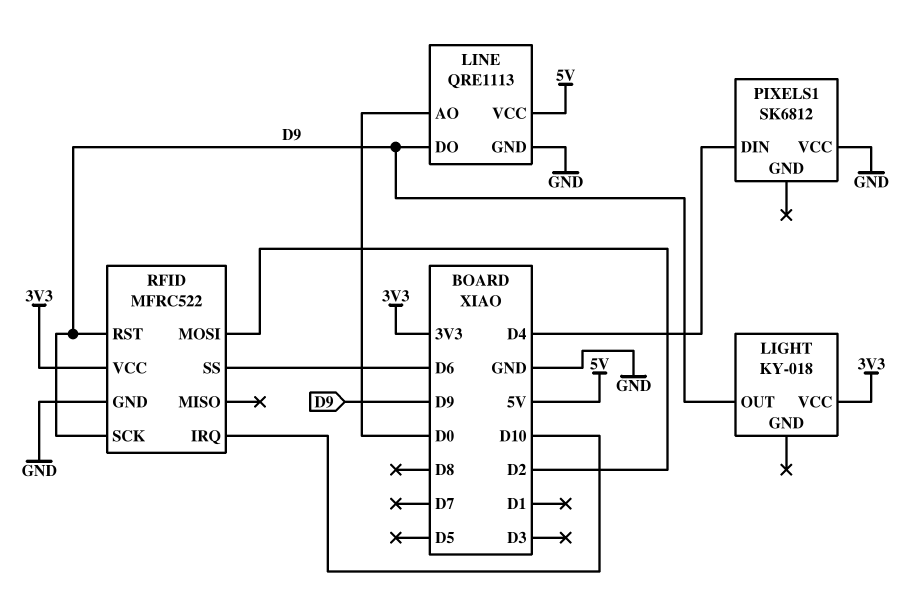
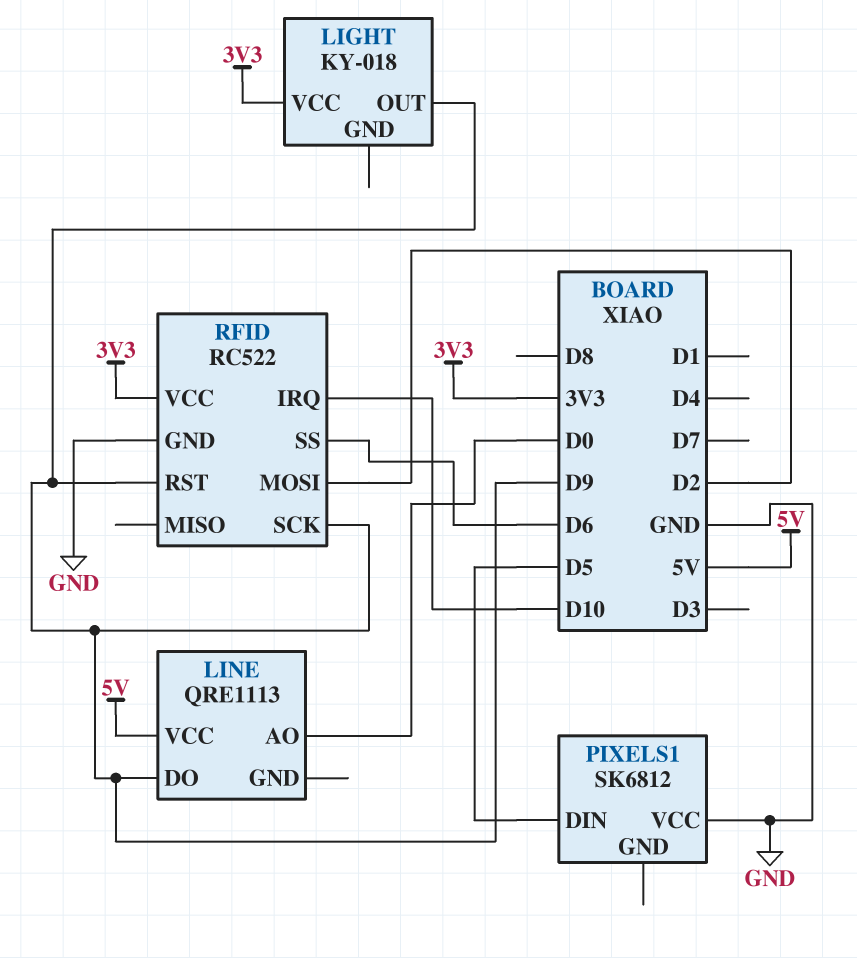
LINE pin GND: GND -> none
PIXELS1 pin DIN: D4 -> D5
RFID: MFRC522 -> RC522

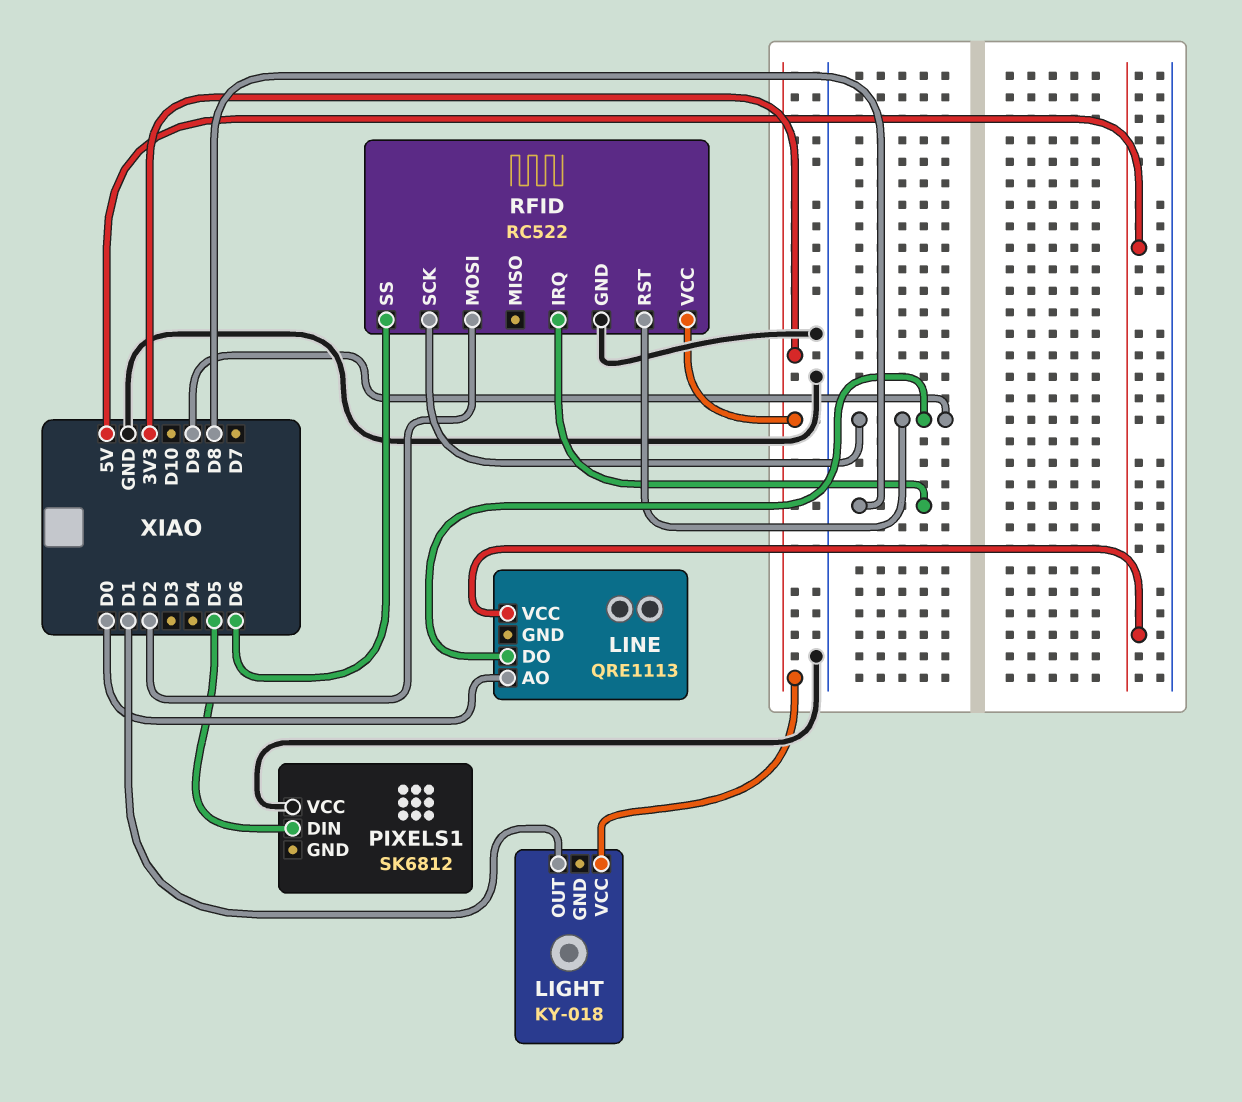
LIGHT pin OUT: D9 -> D1
RFID pin IRQ: D10 -> D8

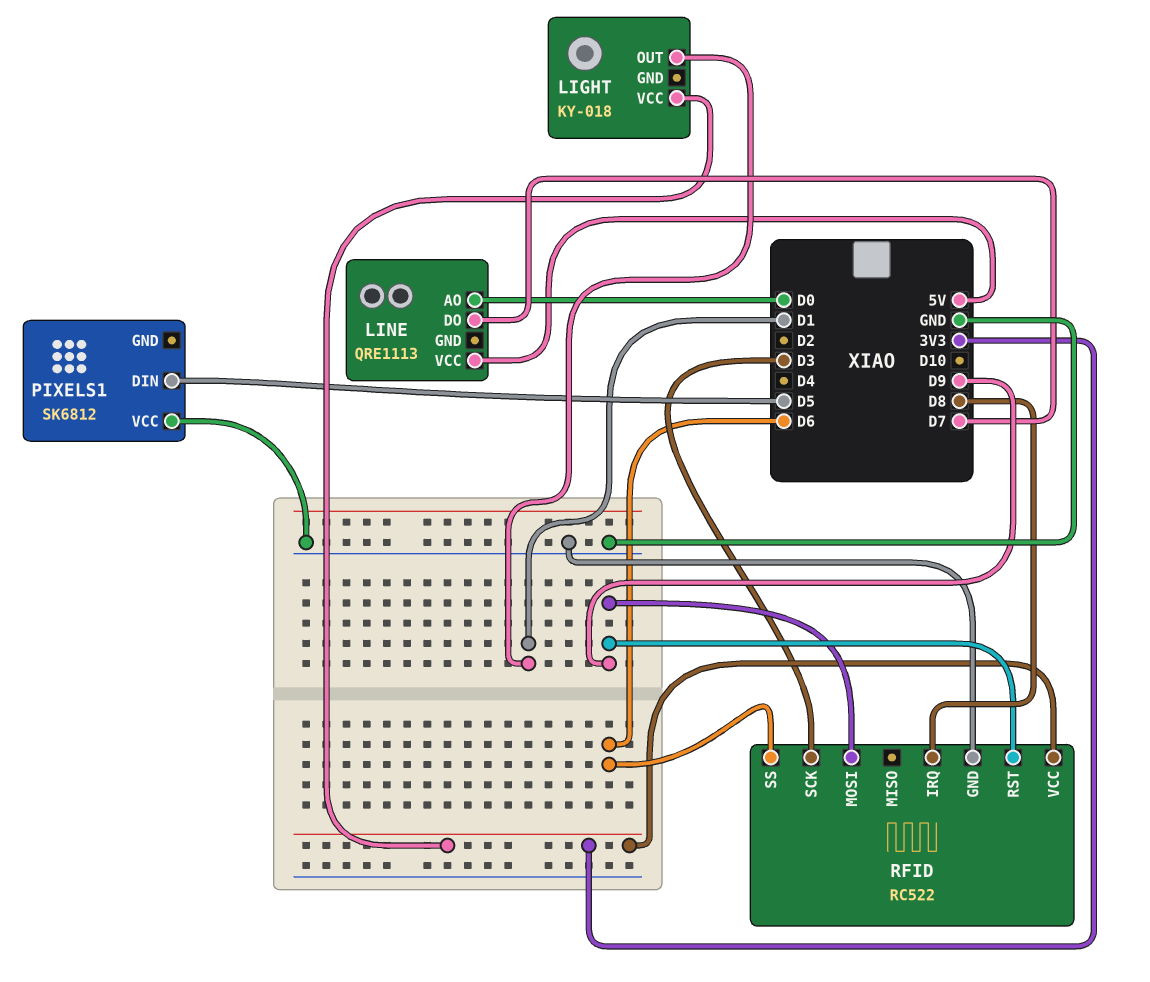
LINE pin DO: D9 -> D7
RFID pin MOSI: D2 -> D9
RFID pin SCK: D9 -> D3

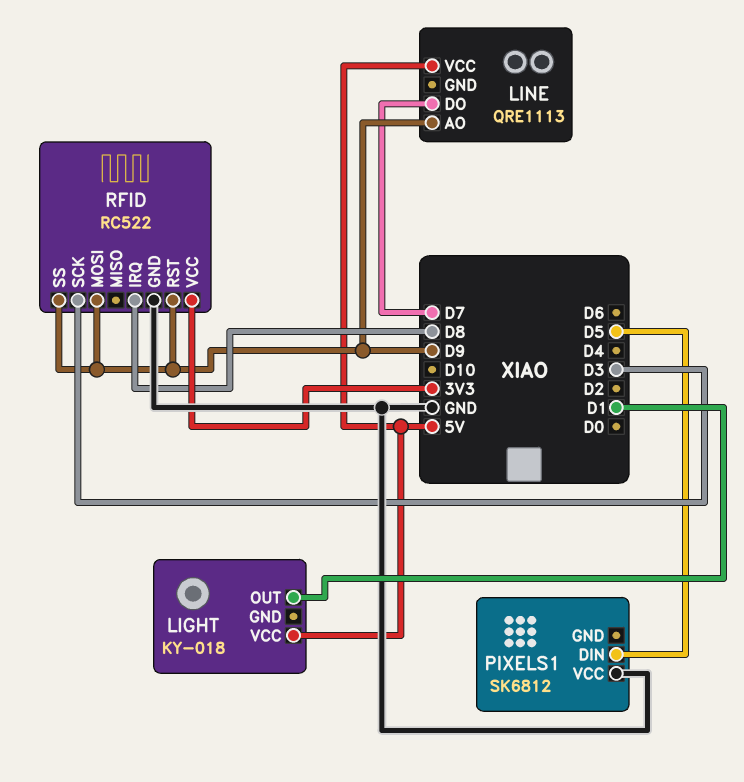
LIGHT pin VCC: 3V3 -> 5V
LINE pin AO: D0 -> D9
RFID pin SS: D6 -> D9

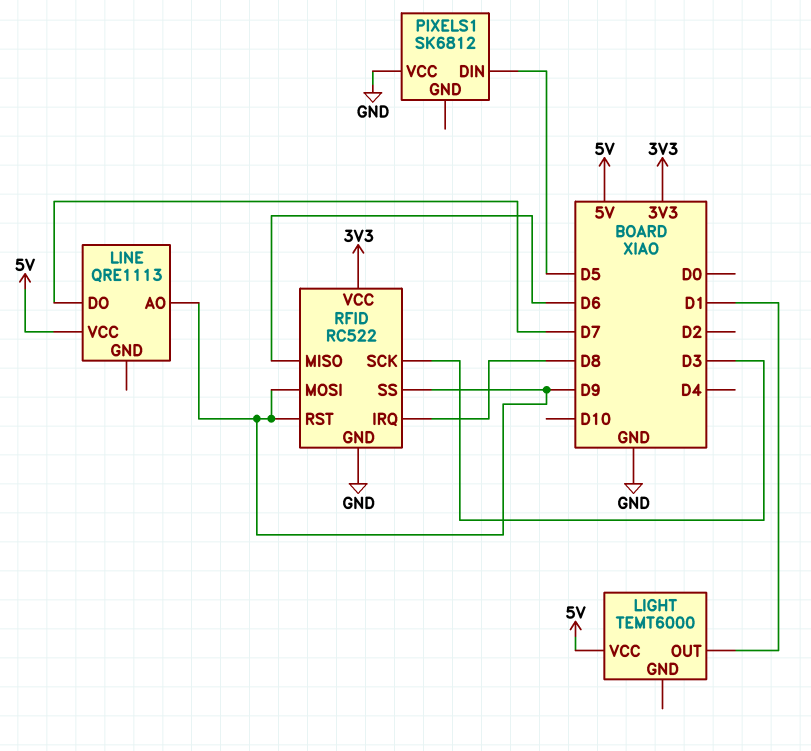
LIGHT: KY-018 -> TEMT6000
RFID pin MISO: none -> D6

